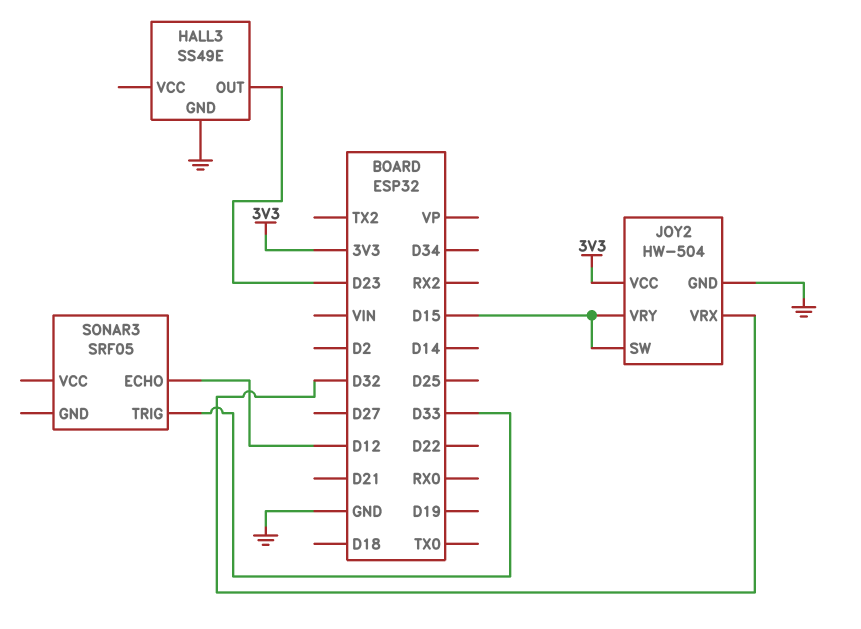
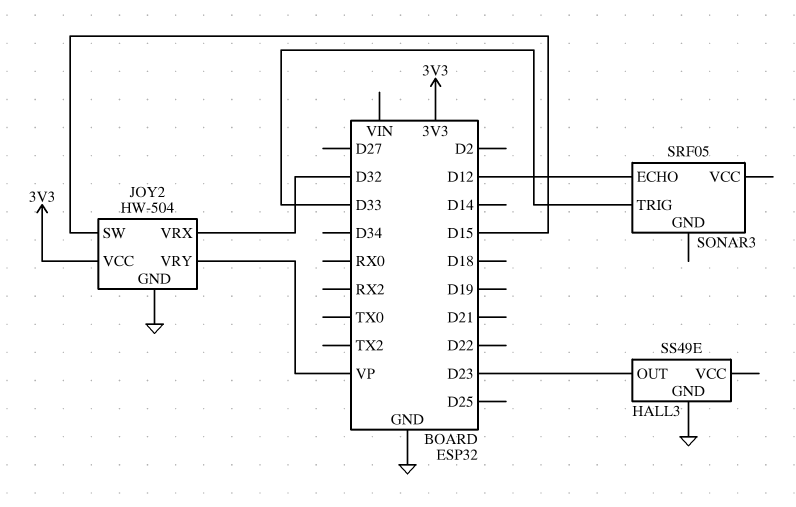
JOY2 pin VRY: D15 -> VP

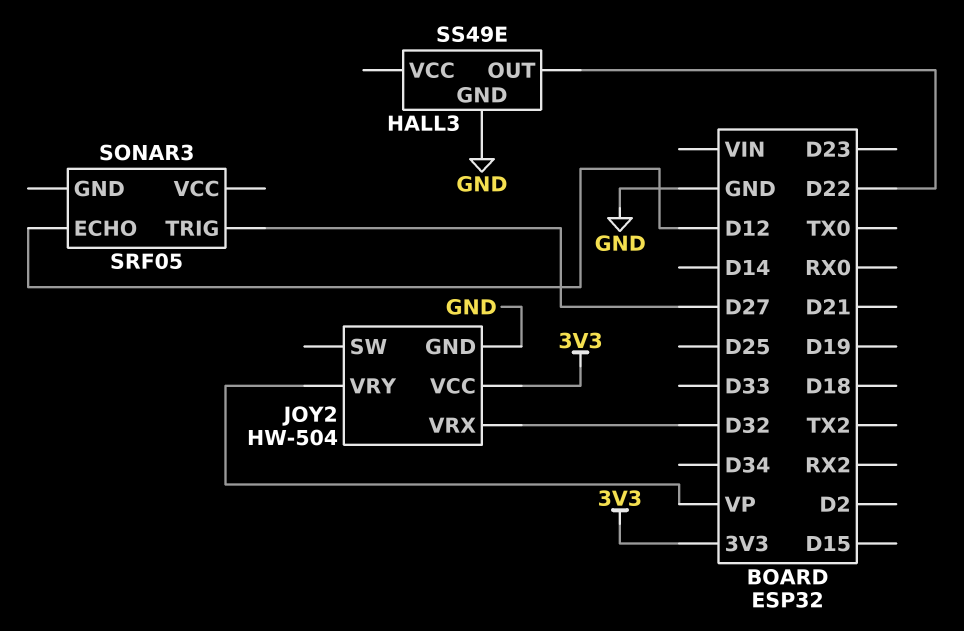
HALL3 pin OUT: D23 -> D22
JOY2 pin SW: D15 -> none
SONAR3 pin TRIG: D33 -> D27

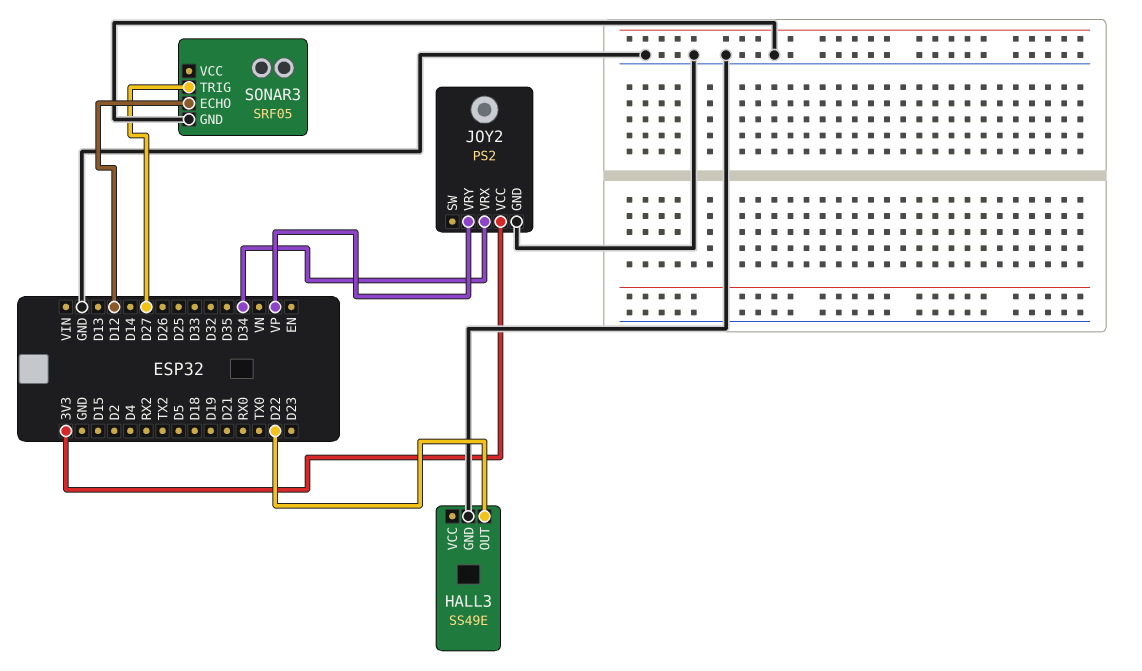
JOY2: HW-504 -> PS2
JOY2 pin VRX: D32 -> D34
SONAR3 pin GND: none -> GND

